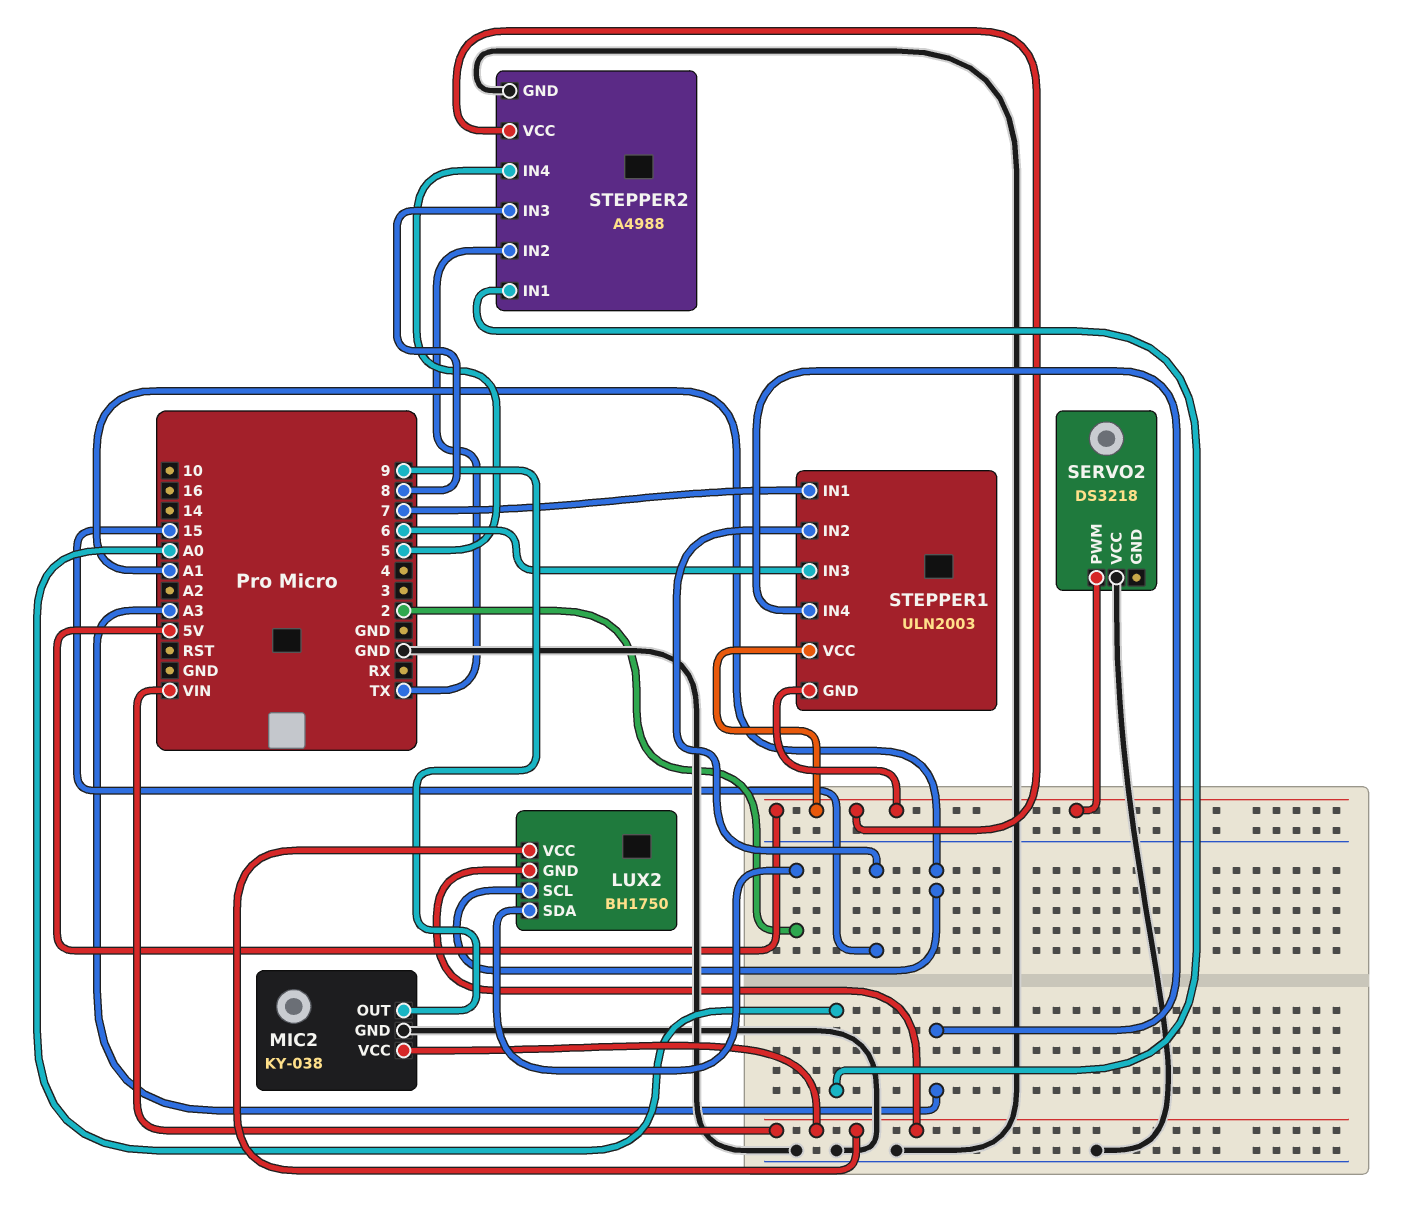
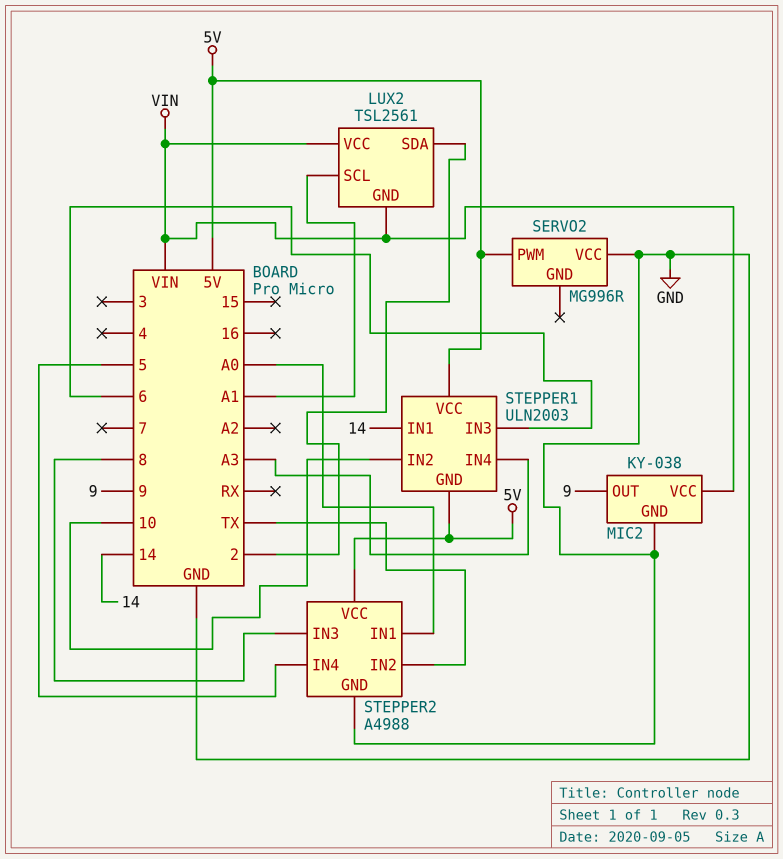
LUX2: BH1750 -> TSL2561
SERVO2: DS3218 -> MG996R
STEPPER1 pin IN1: 7 -> 14
STEPPER1 pin IN2: 15 -> 10

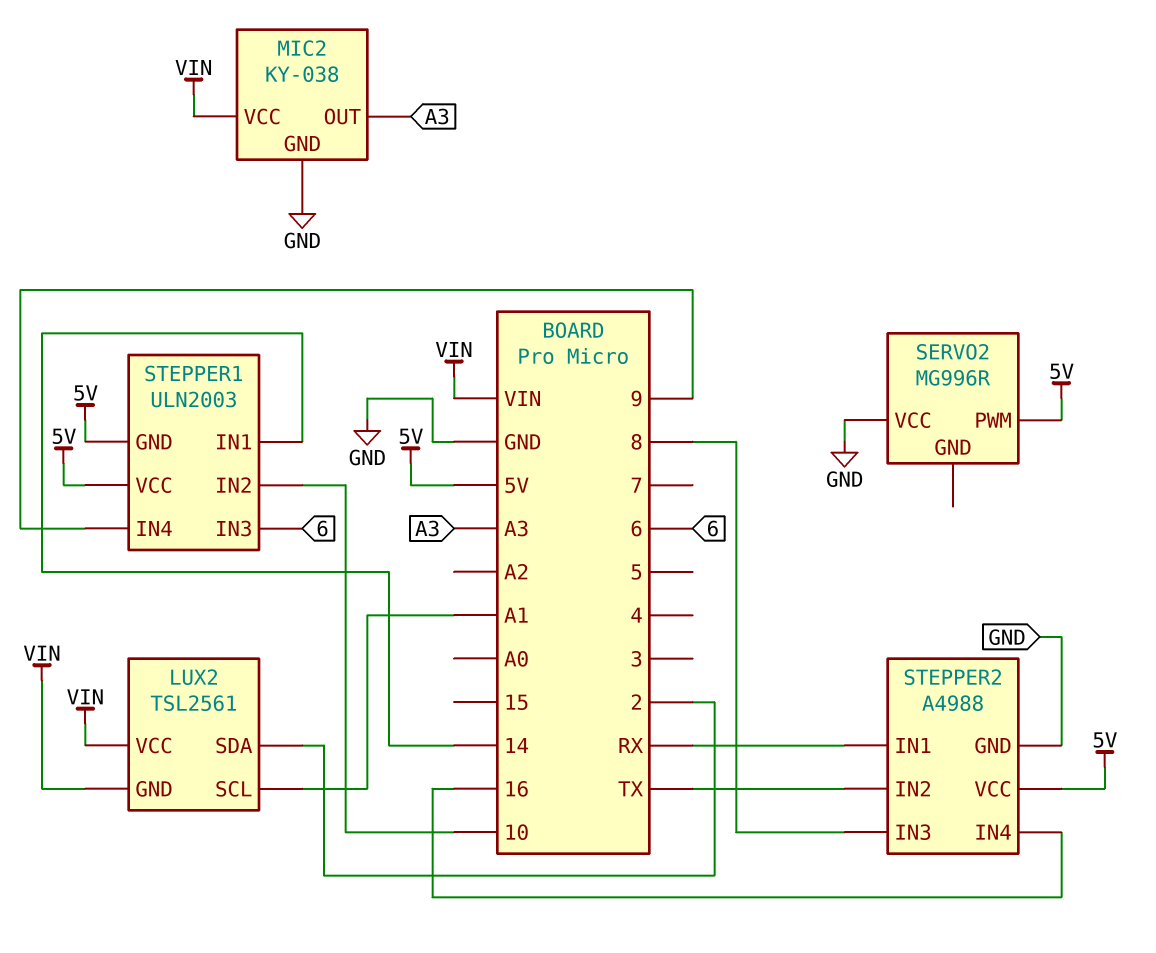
MIC2 pin OUT: 9 -> A3
STEPPER1 pin IN4: A3 -> 9
STEPPER2 pin IN1: A0 -> RX
STEPPER2 pin IN4: 5 -> 16

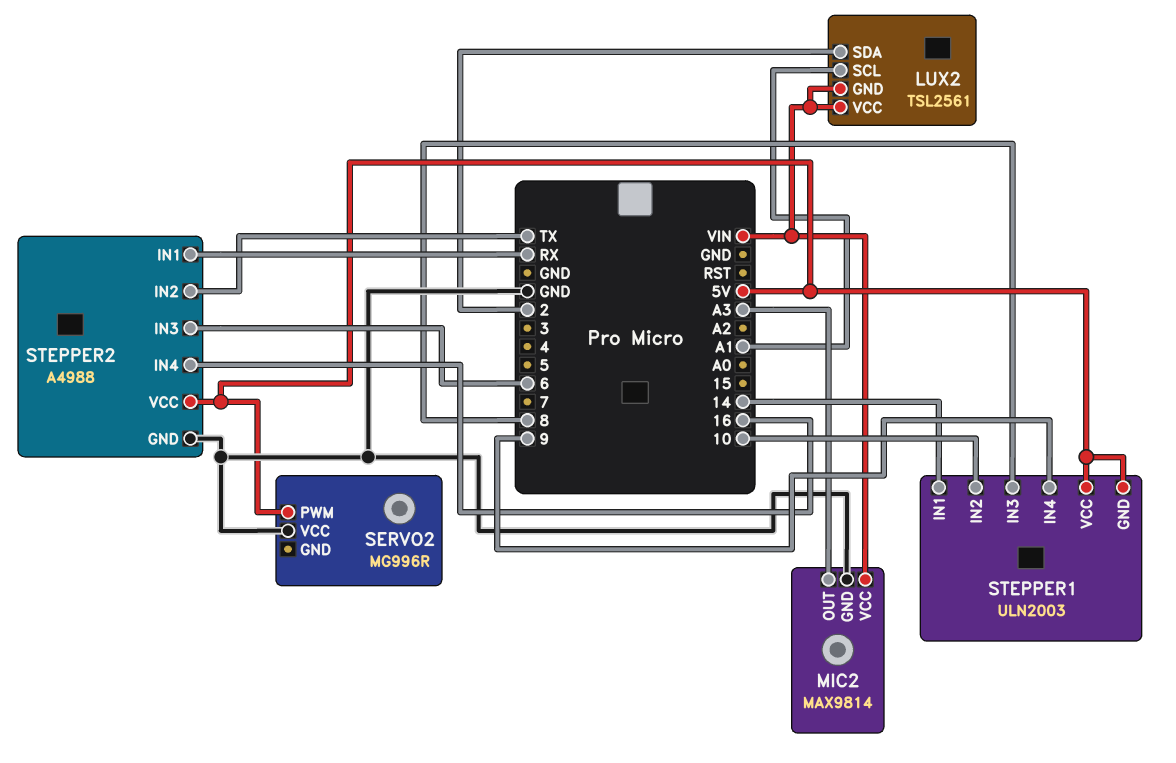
MIC2: KY-038 -> MAX9814
STEPPER1 pin IN3: 6 -> 8
STEPPER2 pin IN3: 8 -> 6

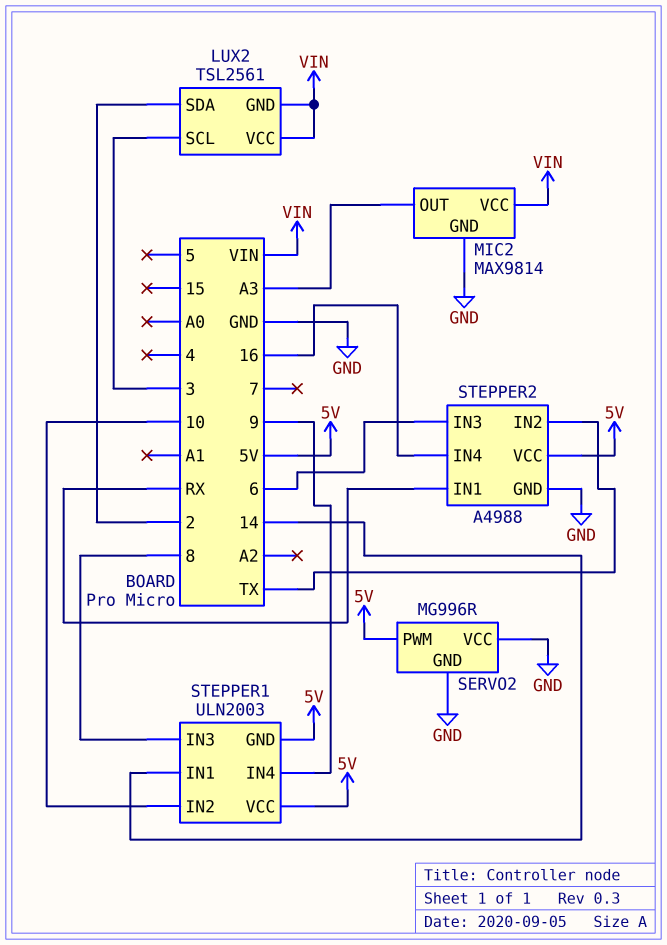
LUX2 pin SCL: A1 -> 3
SERVO2 pin GND: none -> GND

